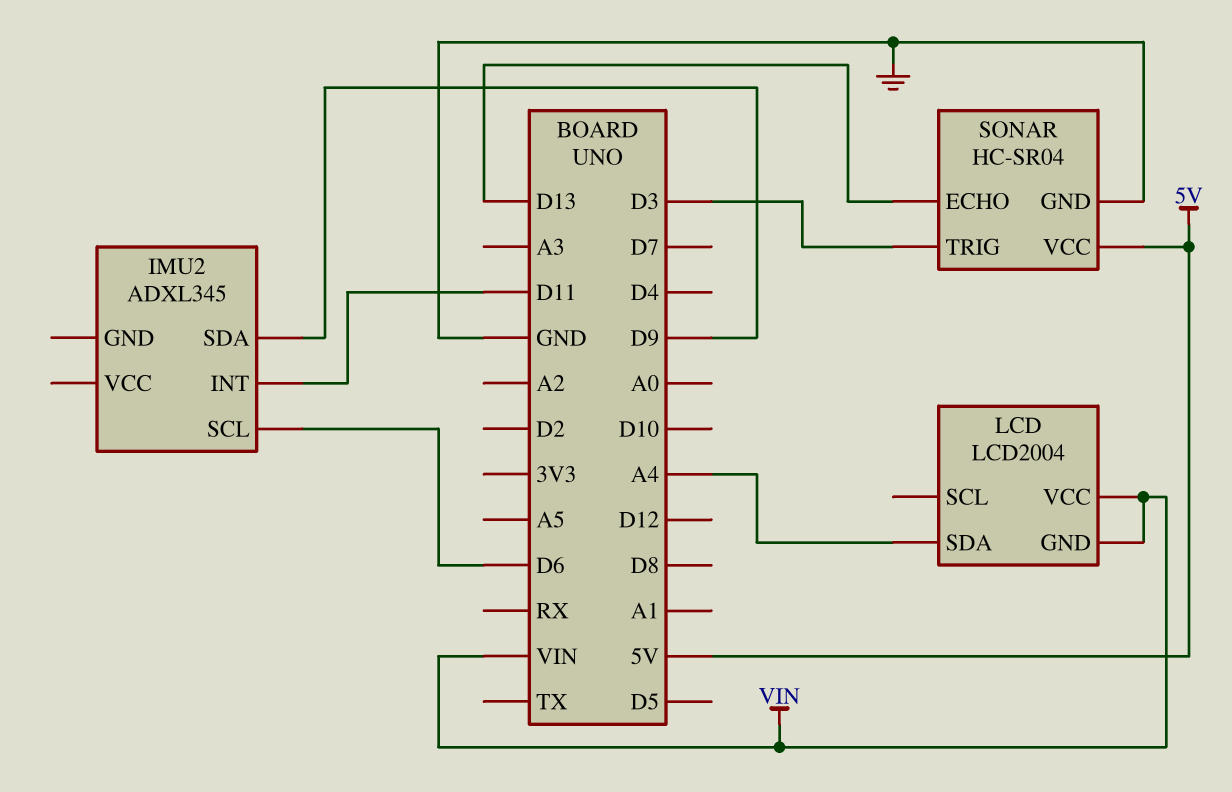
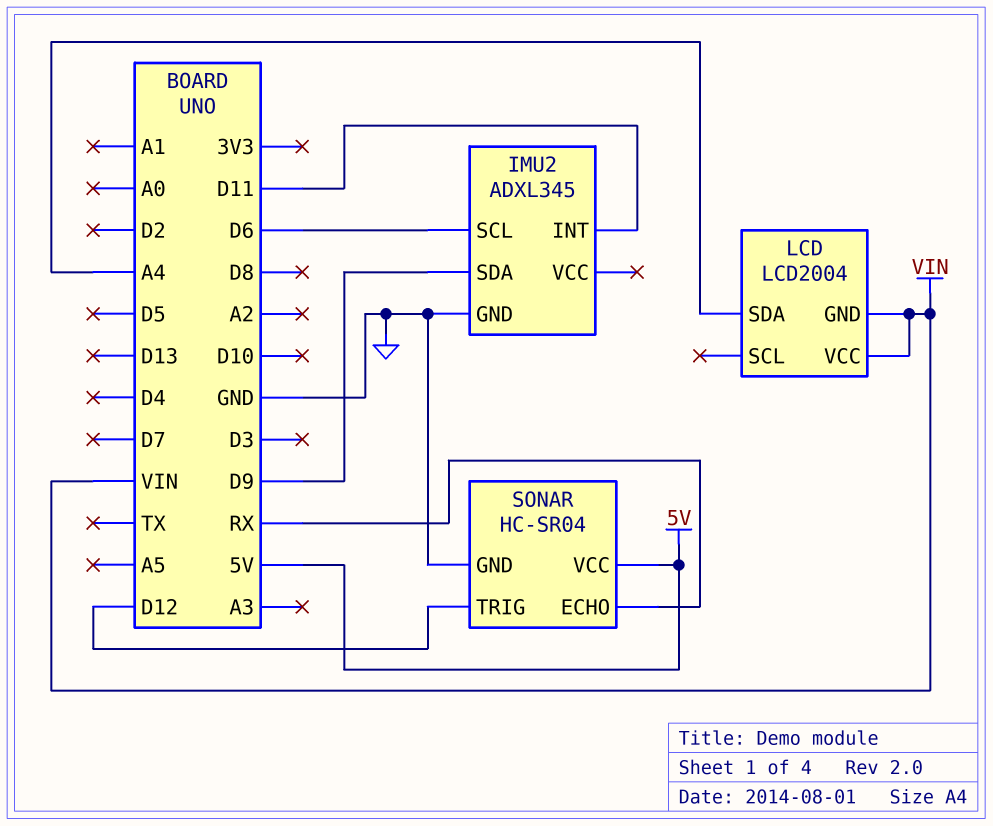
IMU2 pin GND: none -> GND
SONAR pin ECHO: D13 -> RX
SONAR pin TRIG: D3 -> D12

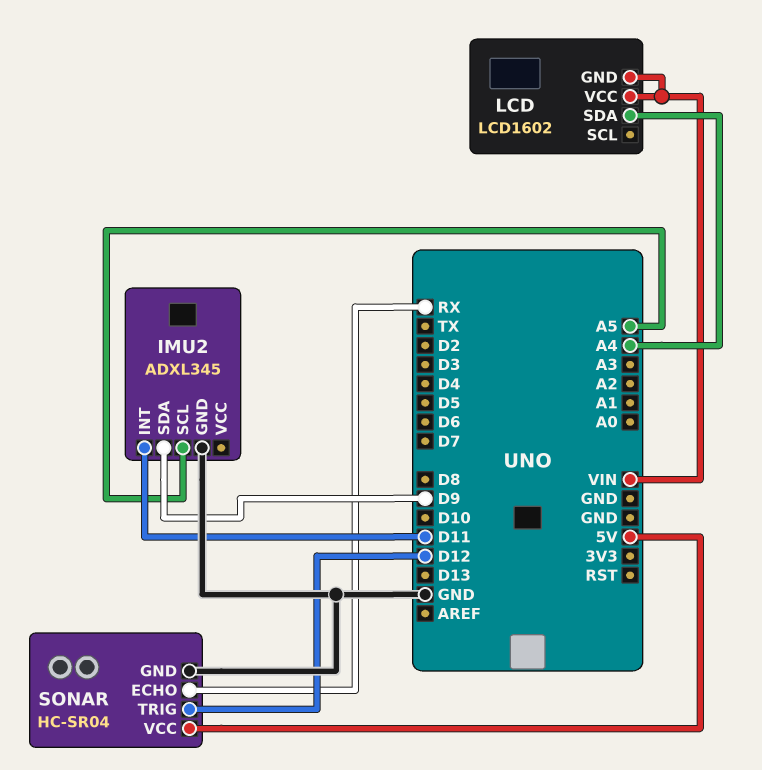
IMU2 pin SCL: D6 -> A5
LCD: LCD2004 -> LCD1602

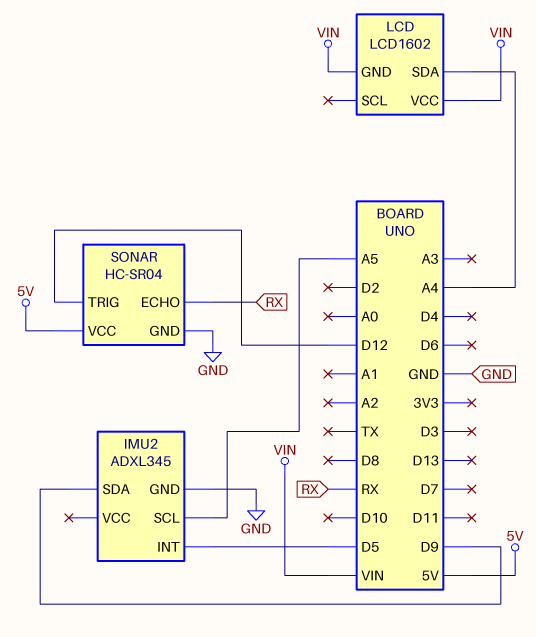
IMU2 pin INT: D11 -> D5

